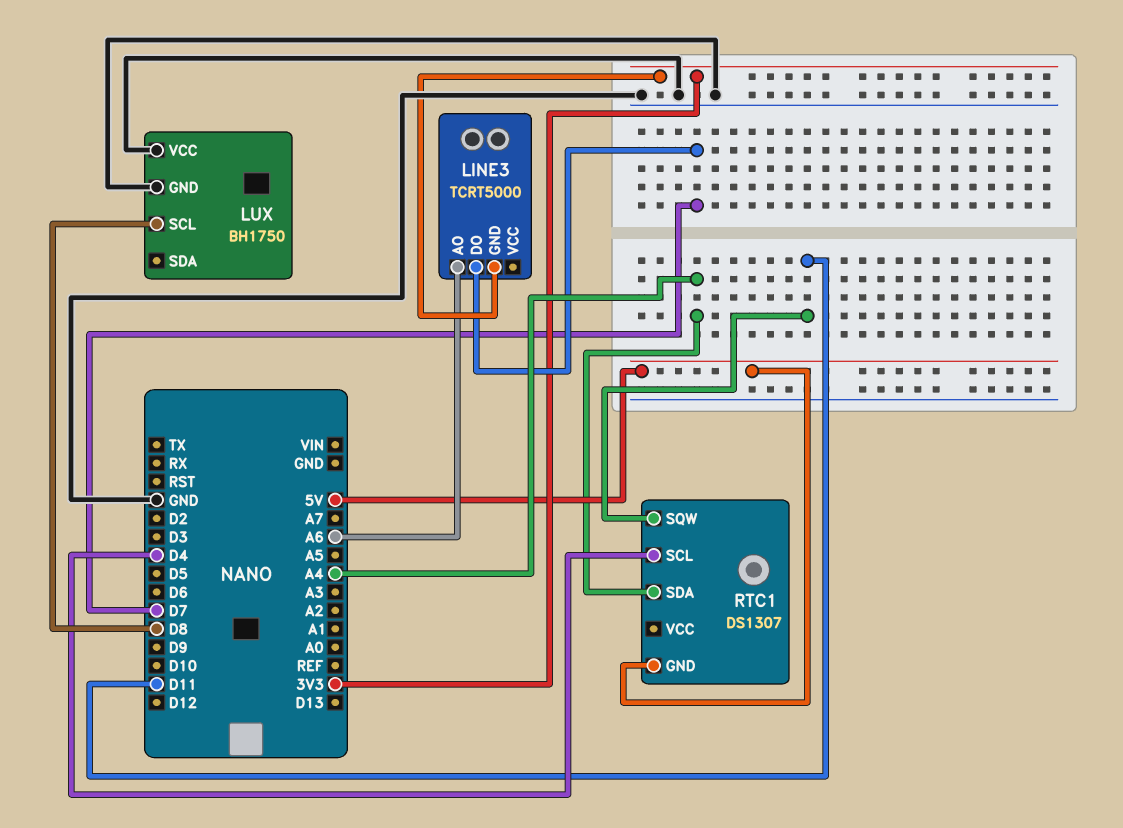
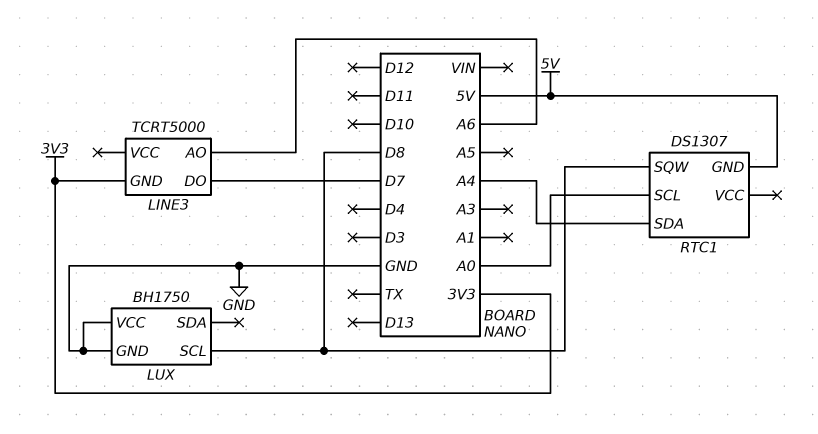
RTC1 pin SCL: D4 -> A0
RTC1 pin SQW: D11 -> D8

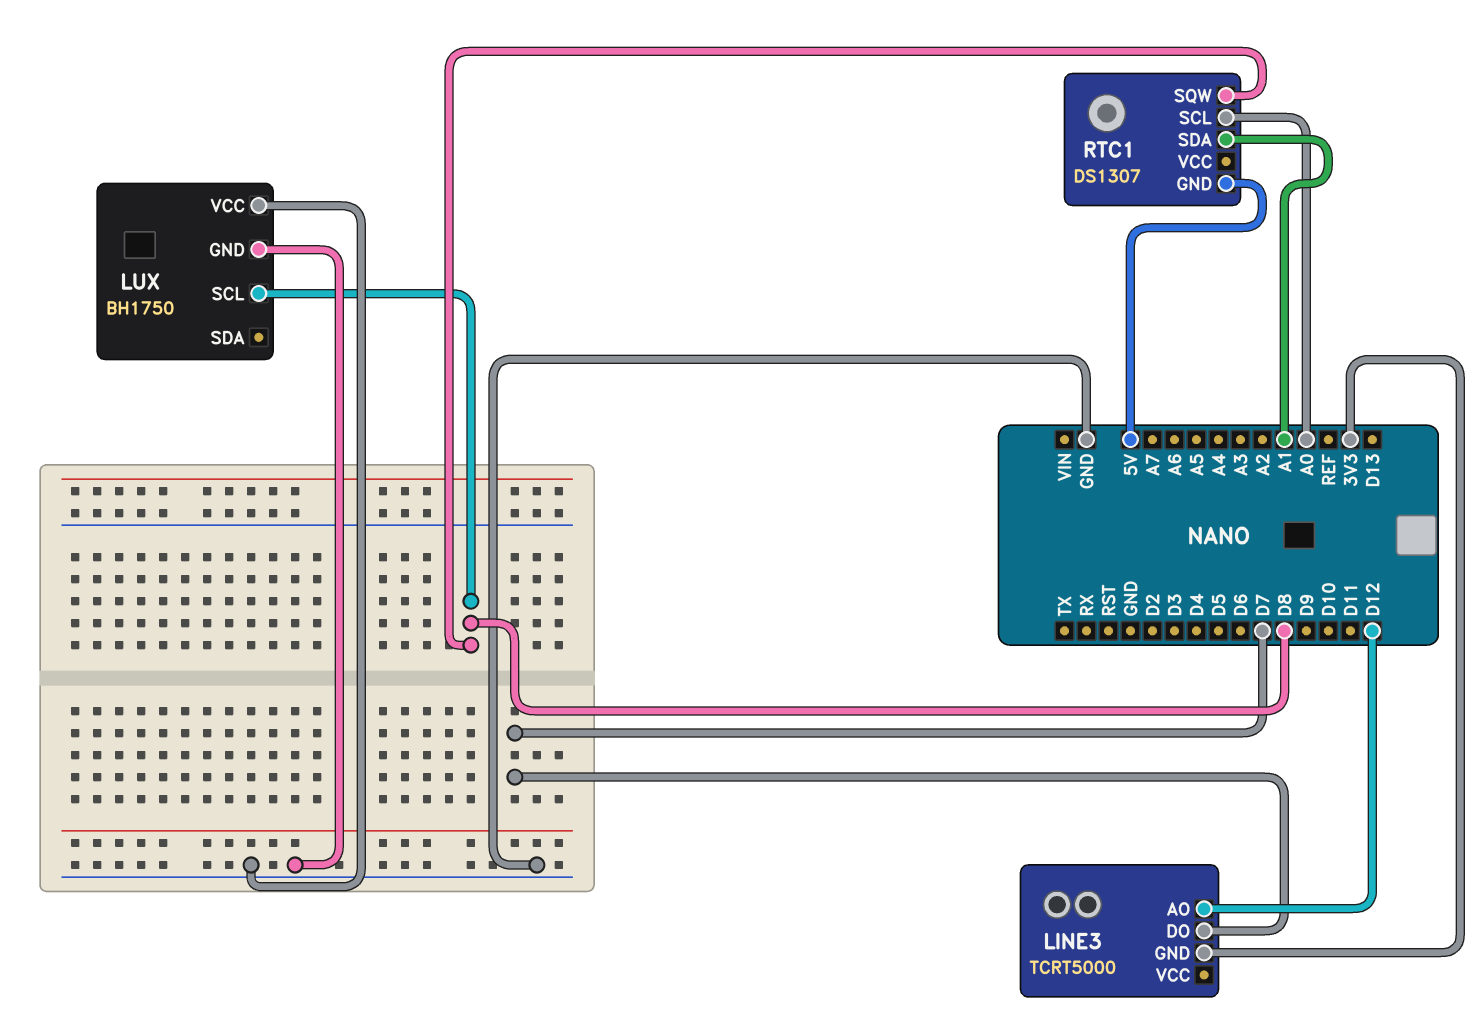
LINE3 pin AO: A6 -> D12
RTC1 pin SDA: A4 -> A1

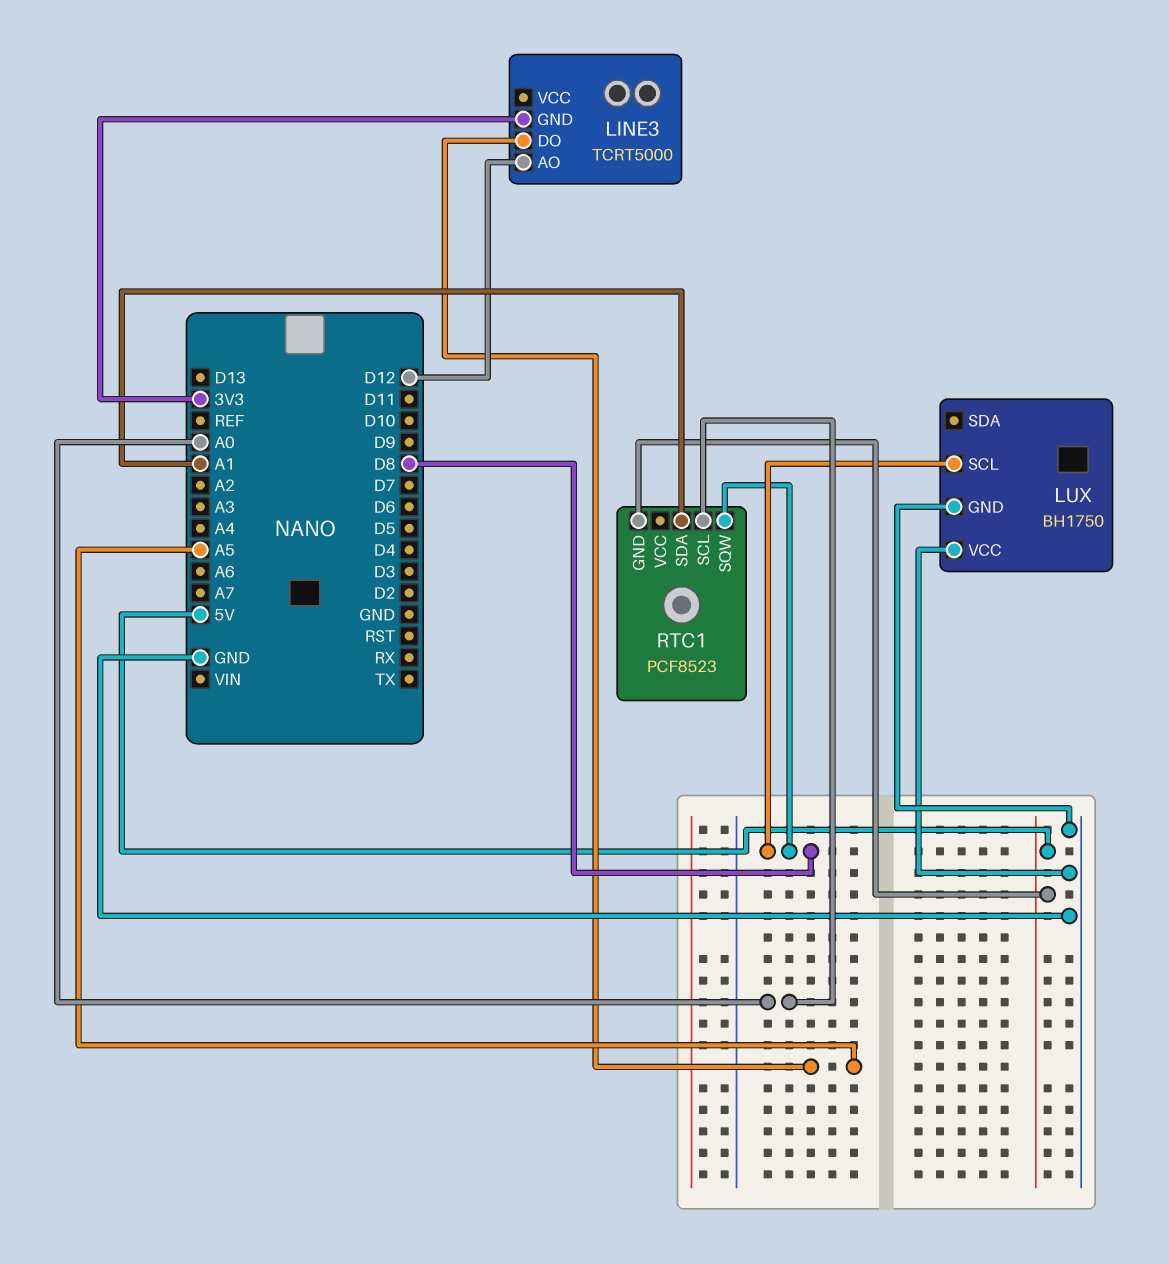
LINE3 pin DO: D7 -> A5
RTC1: DS1307 -> PCF8523

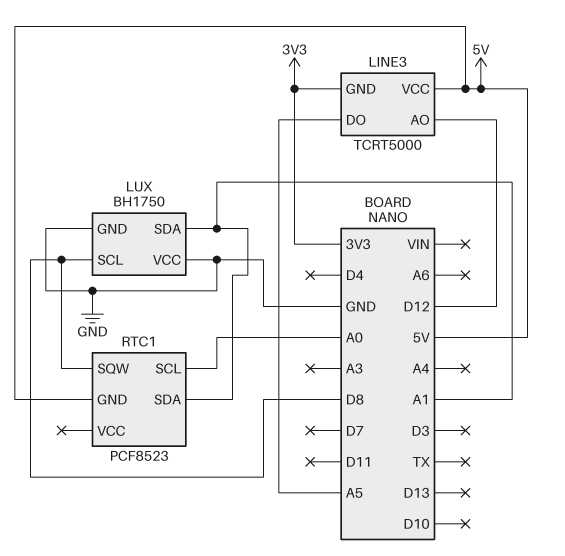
LINE3 pin VCC: none -> 5V
LUX pin SDA: none -> A1

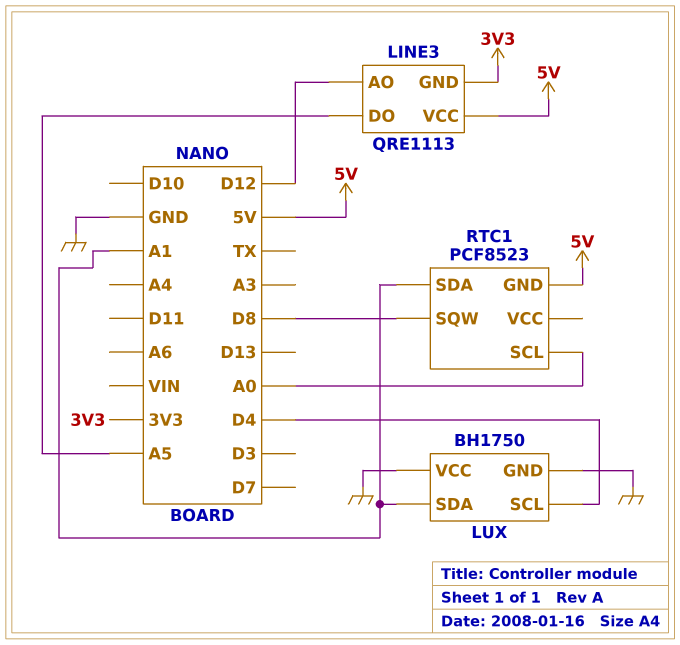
LINE3: TCRT5000 -> QRE1113
LUX pin SCL: D8 -> D4

